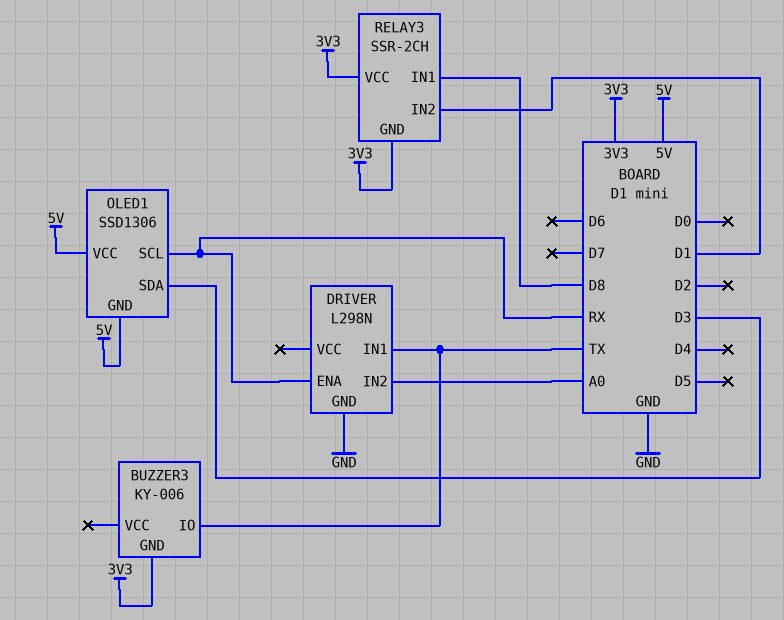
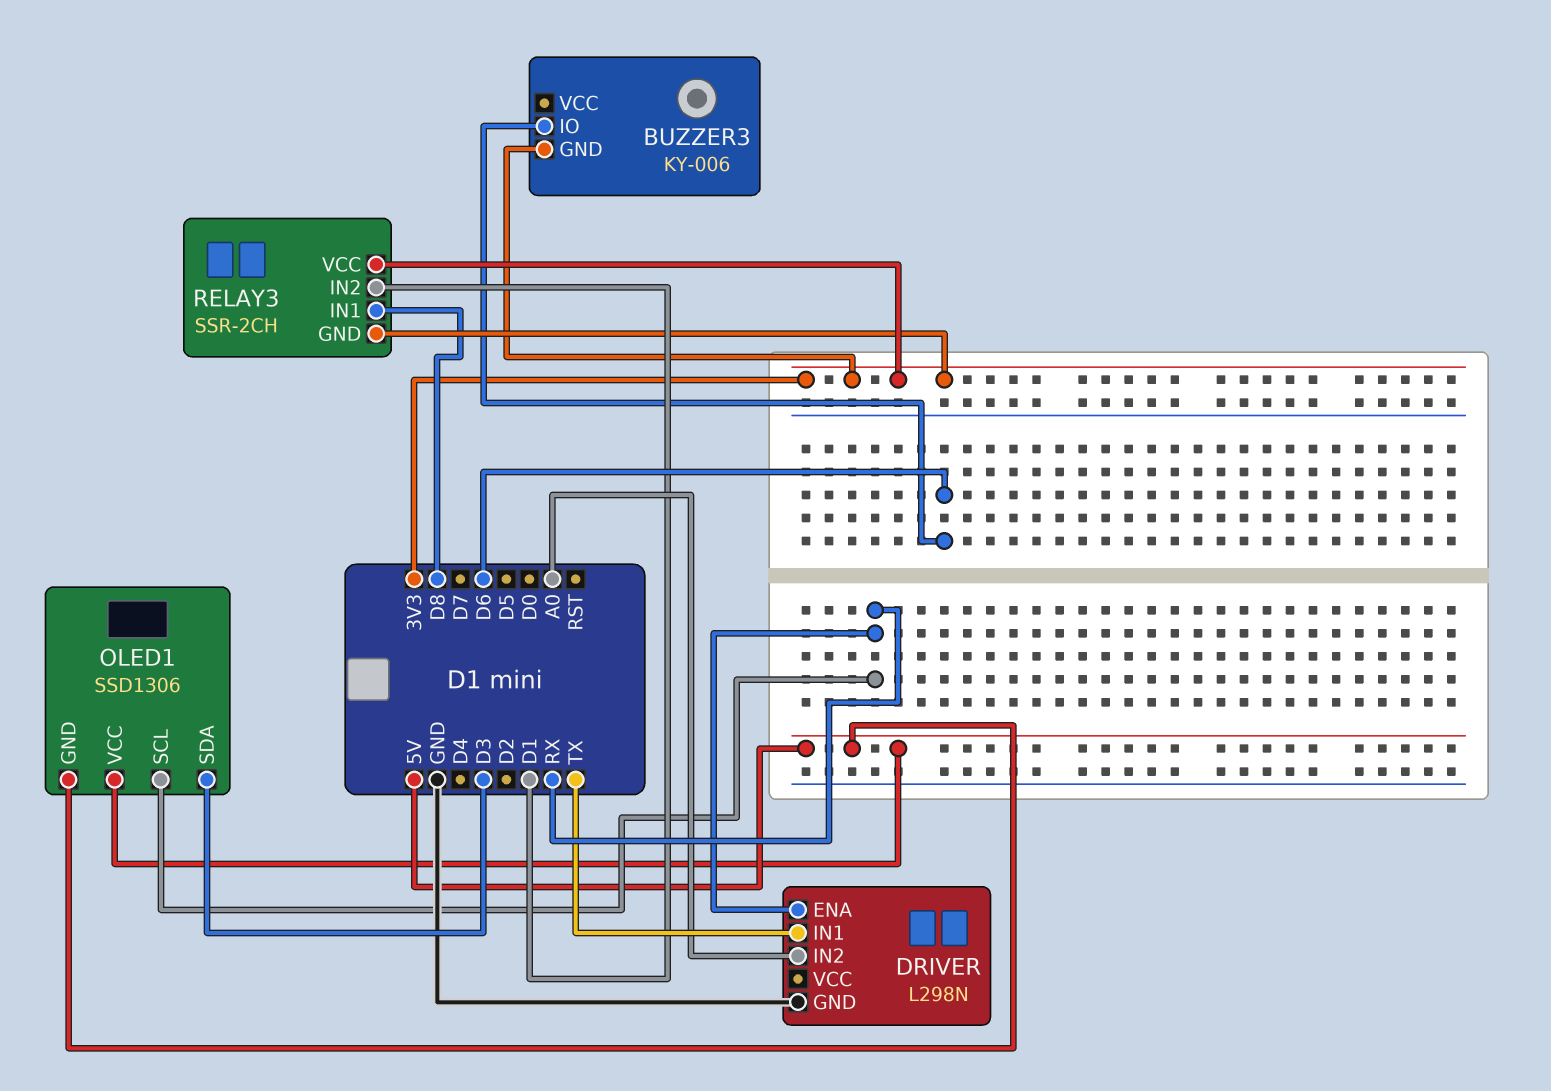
BUZZER3 pin IO: TX -> D6

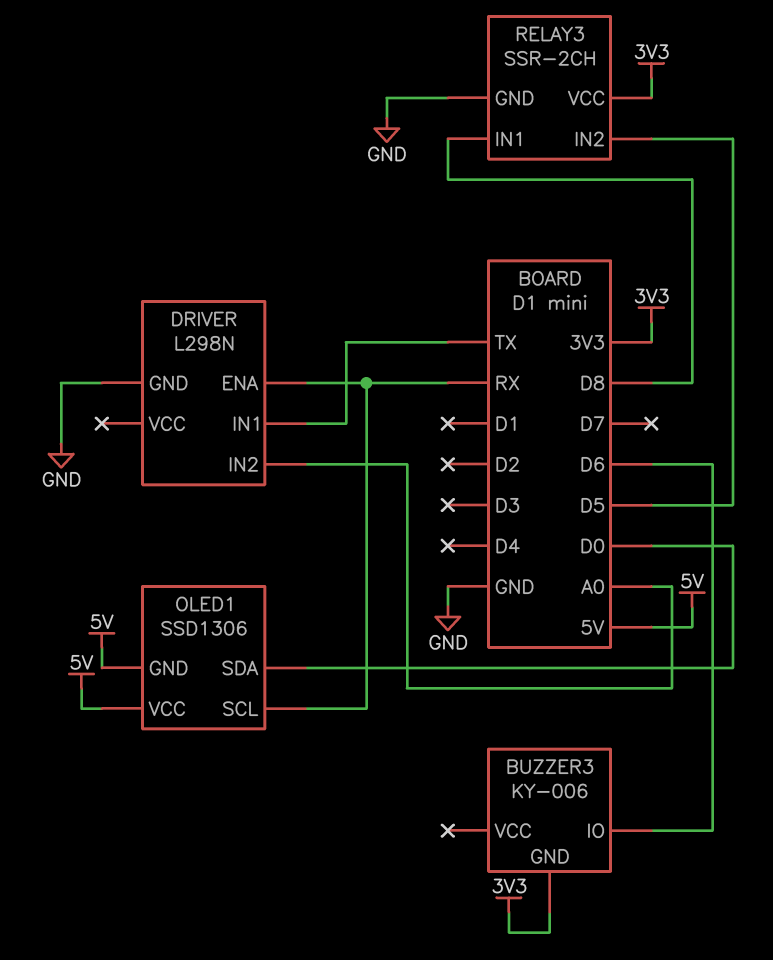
OLED1 pin SDA: D3 -> D0
RELAY3 pin GND: 3V3 -> GND
RELAY3 pin IN2: D1 -> D5

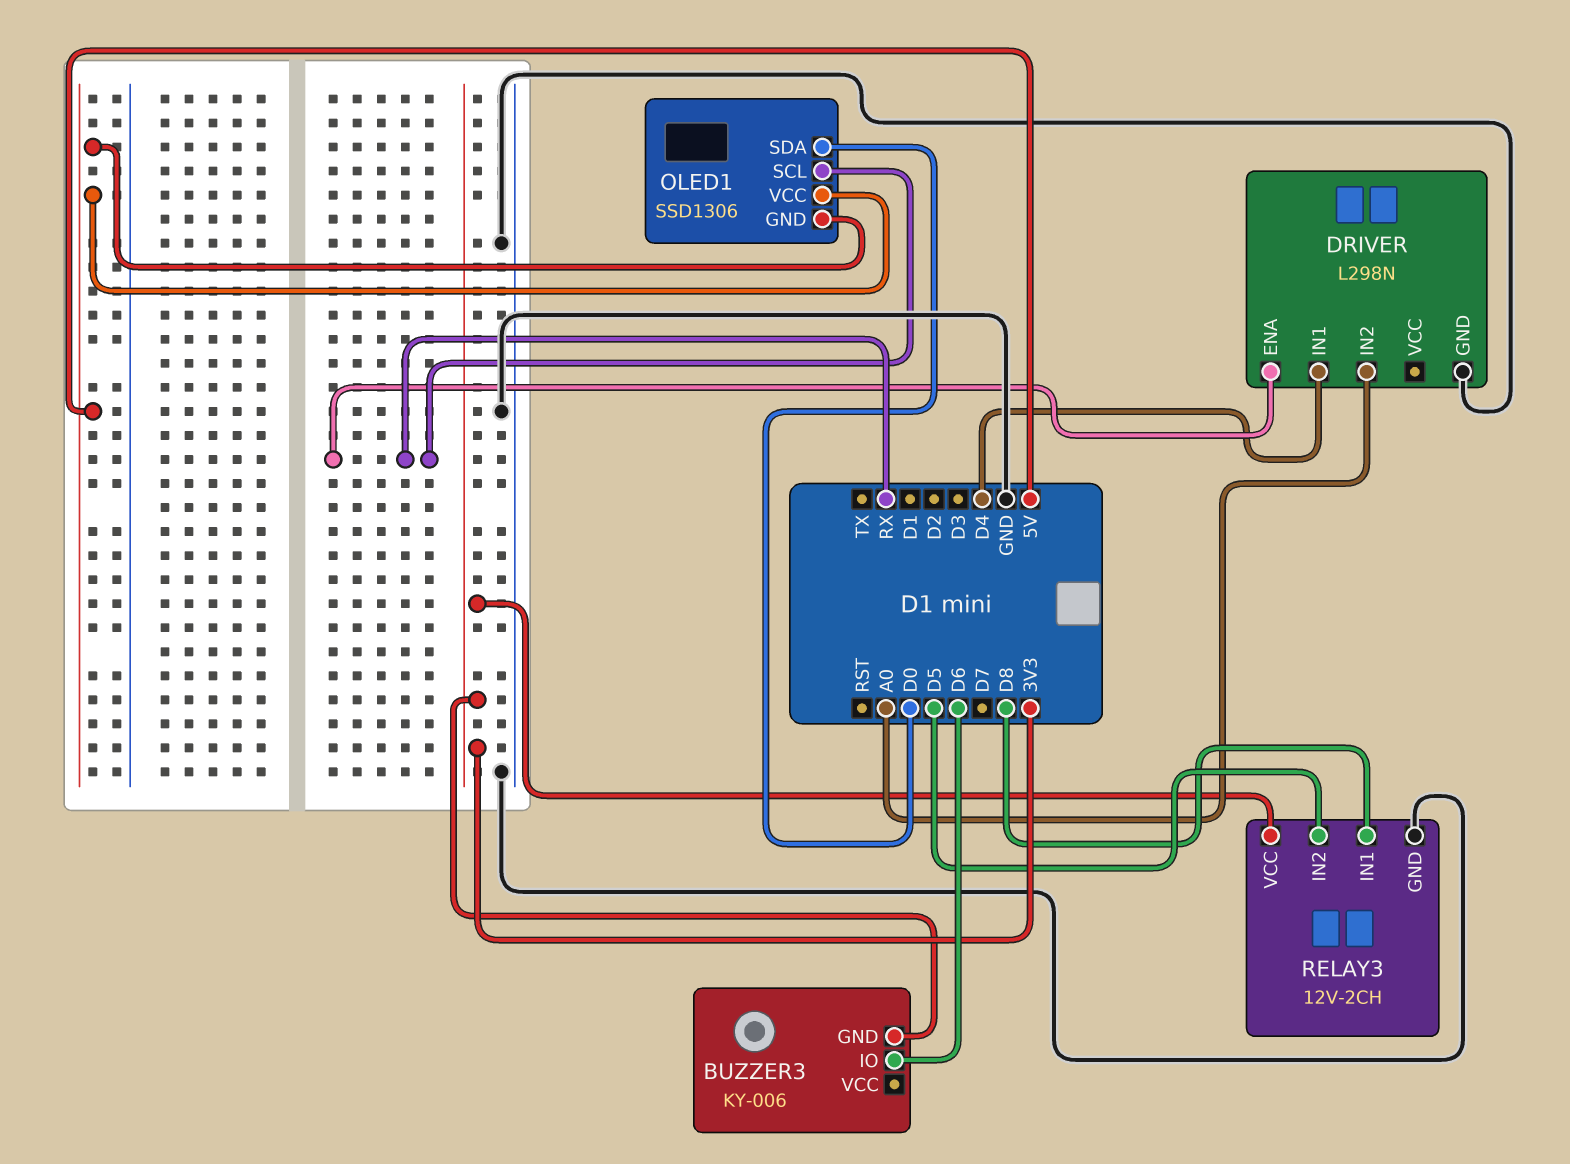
DRIVER pin IN1: TX -> D4
RELAY3: SSR-2CH -> 12V-2CH

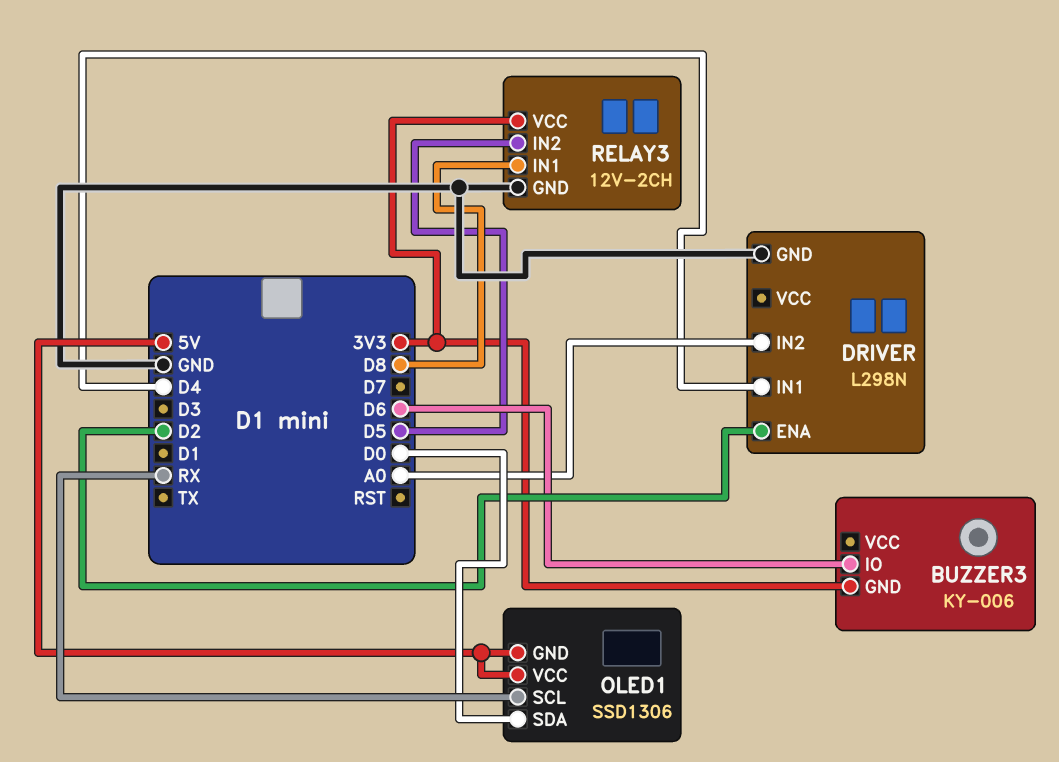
DRIVER pin ENA: RX -> D2

